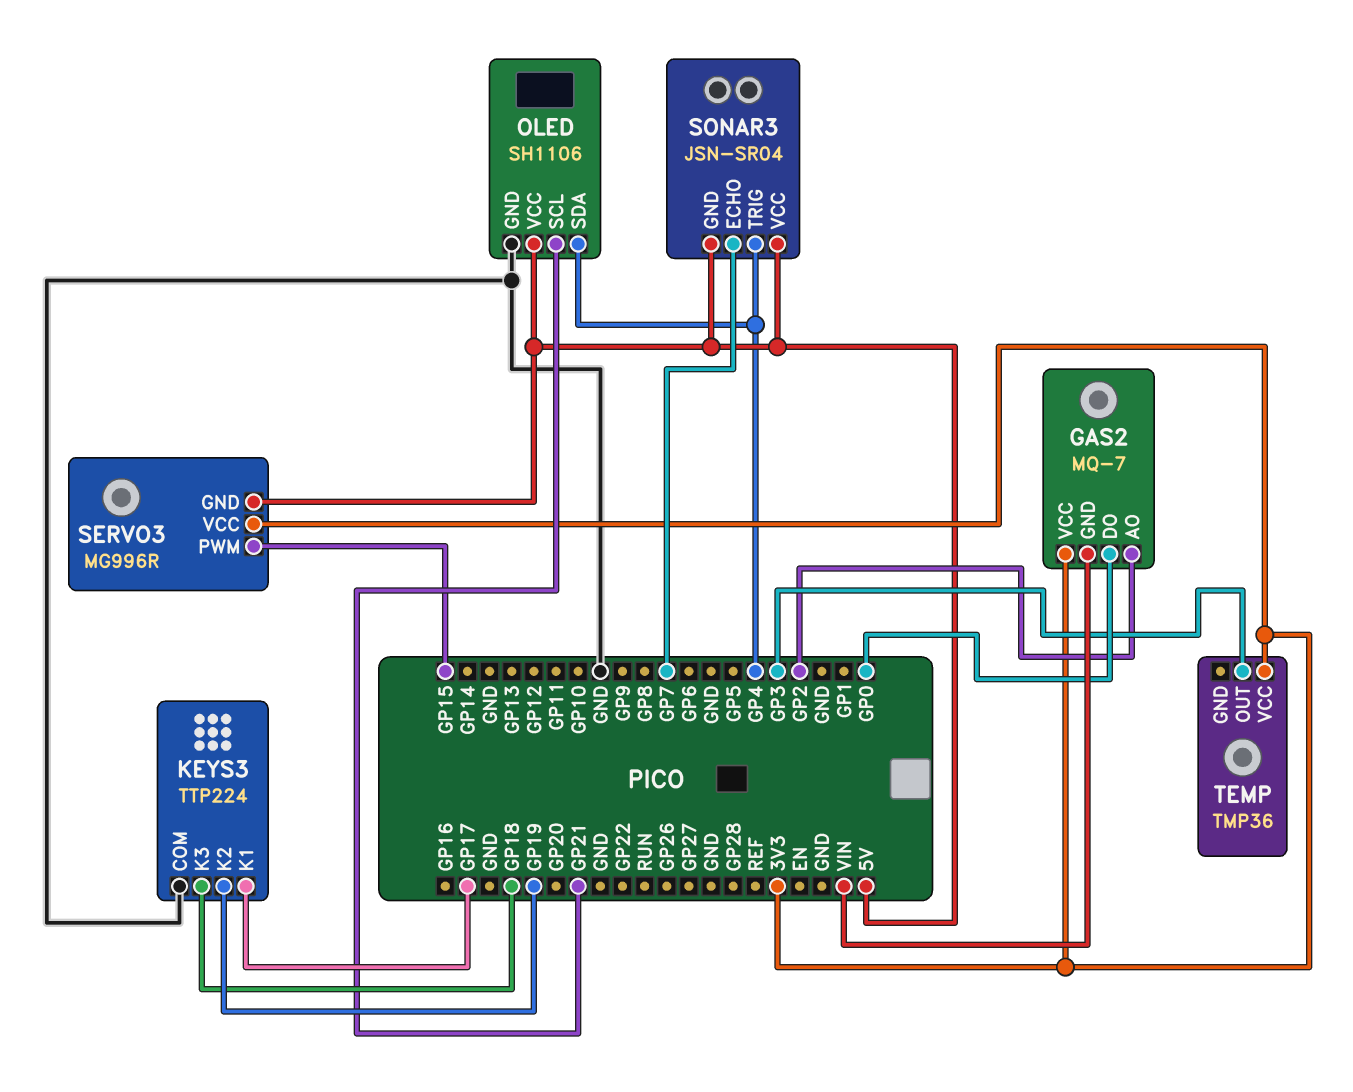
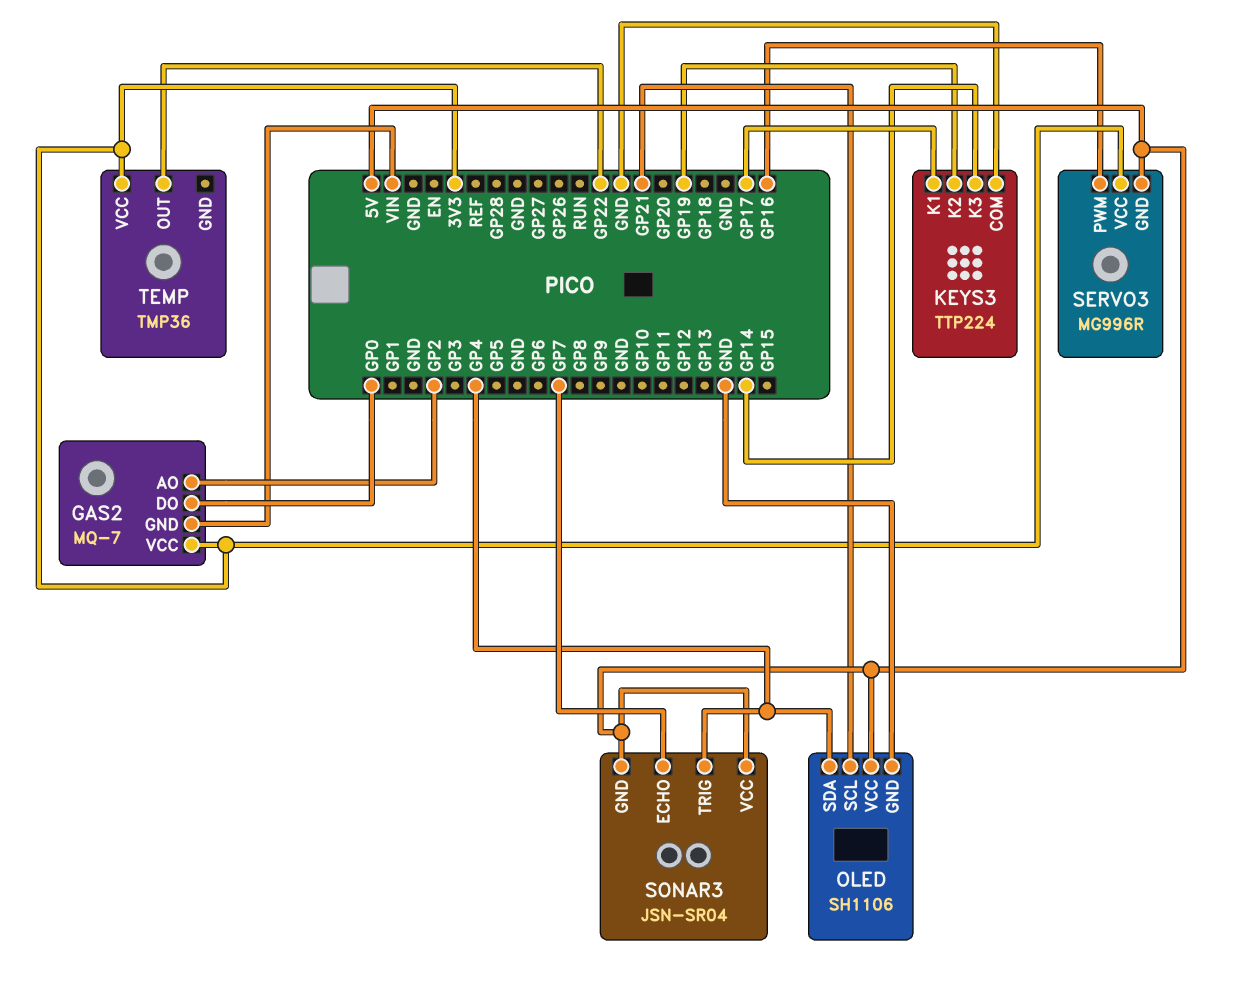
KEYS3 pin K3: GP18 -> GP14
SERVO3 pin PWM: GP15 -> GP16
TEMP pin OUT: GP3 -> GP22

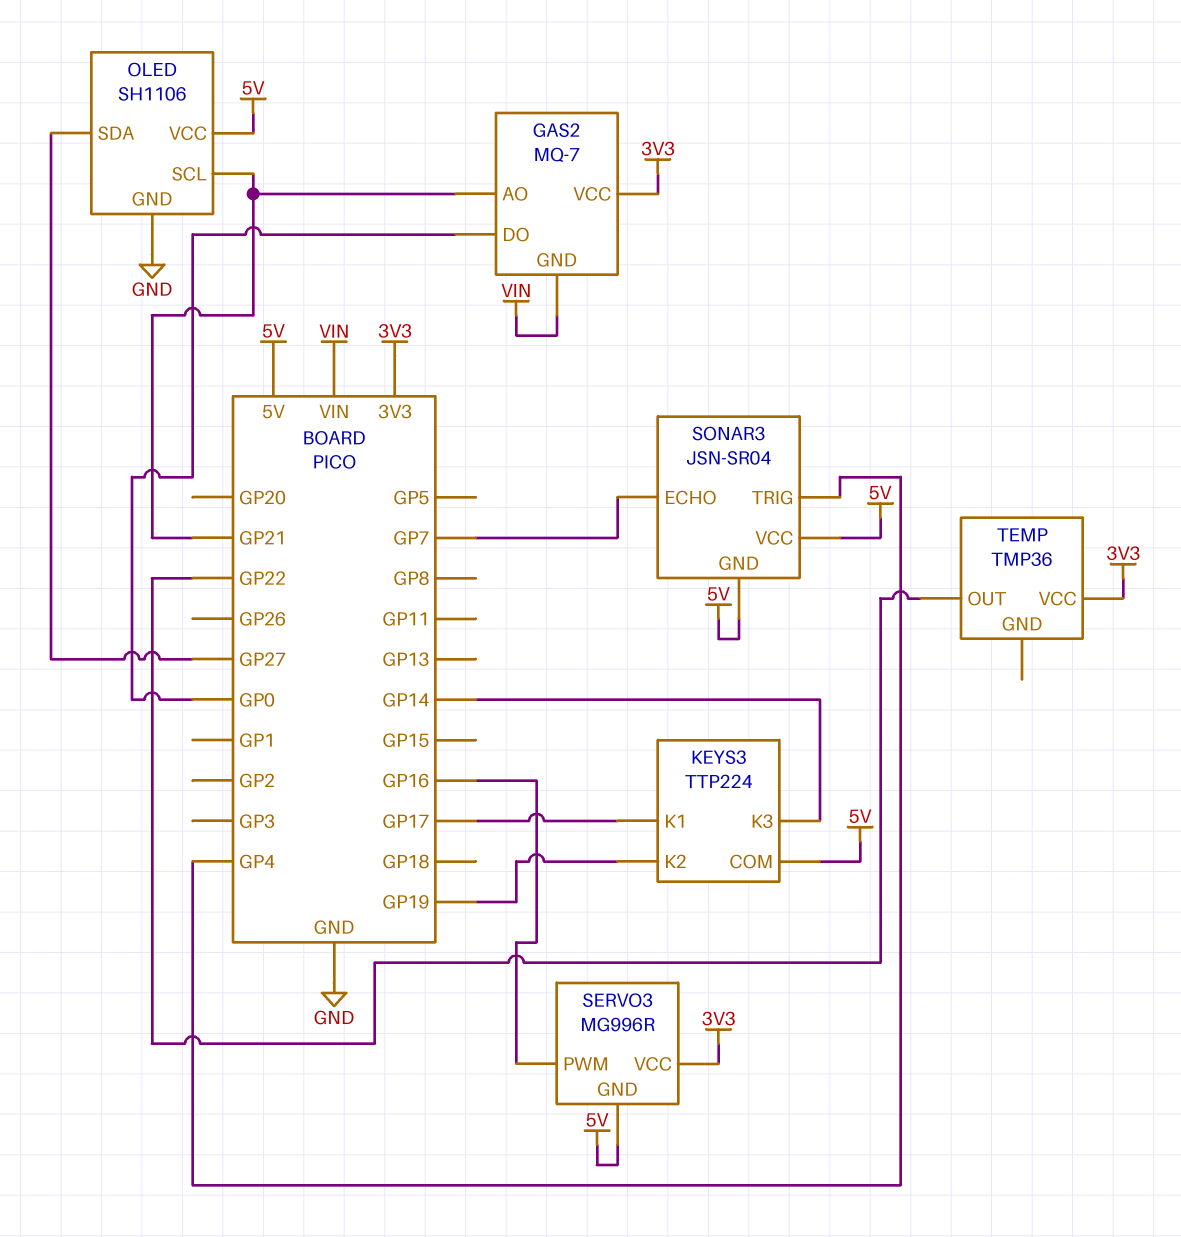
GAS2 pin AO: GP2 -> GP21
KEYS3 pin COM: GND -> 5V
OLED pin SDA: GP4 -> GP27

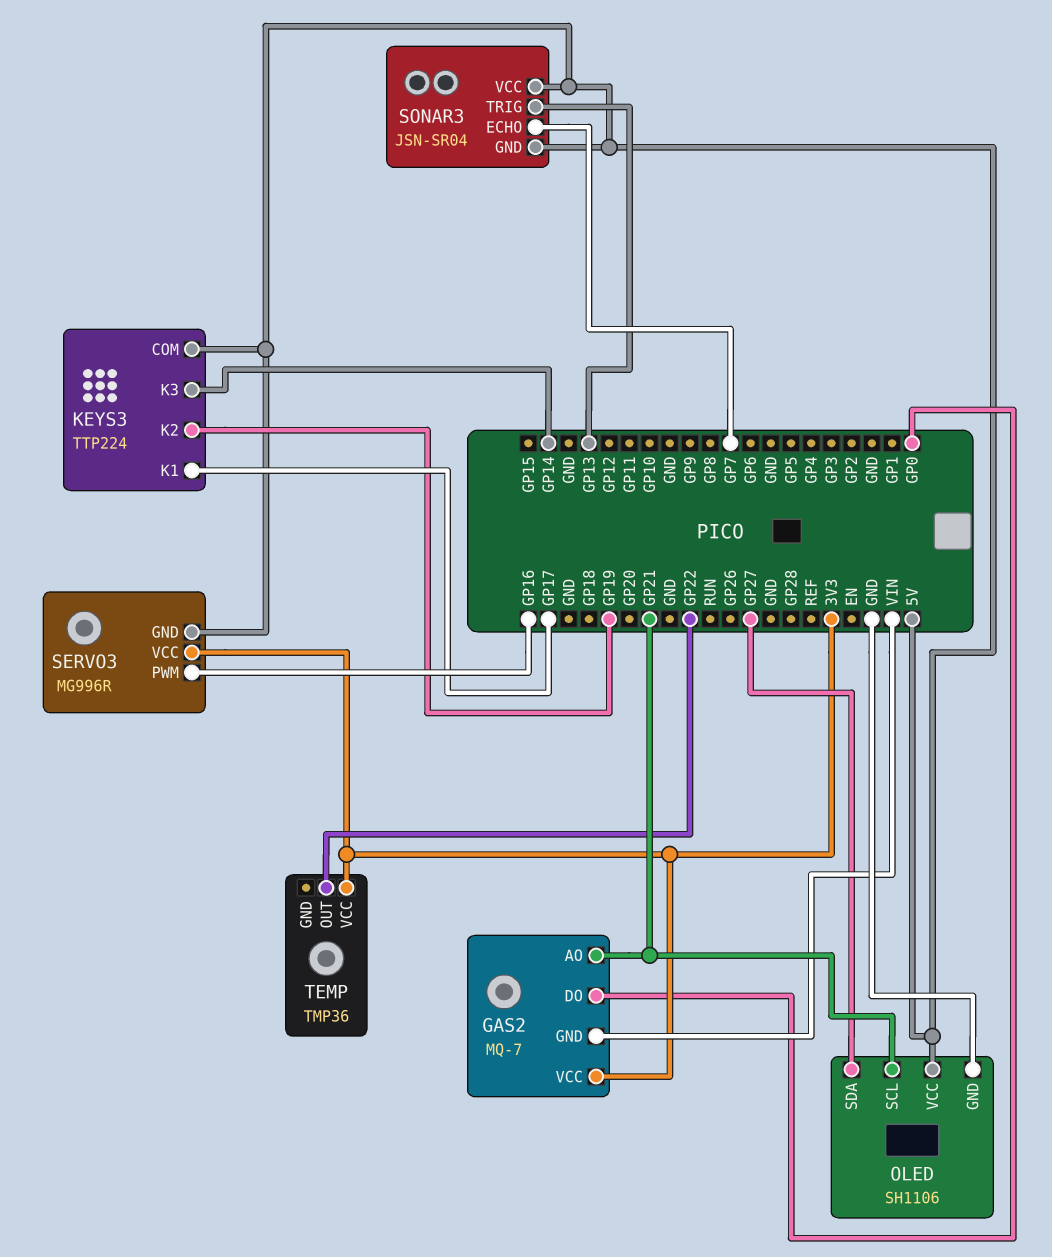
SONAR3 pin TRIG: GP4 -> GP13

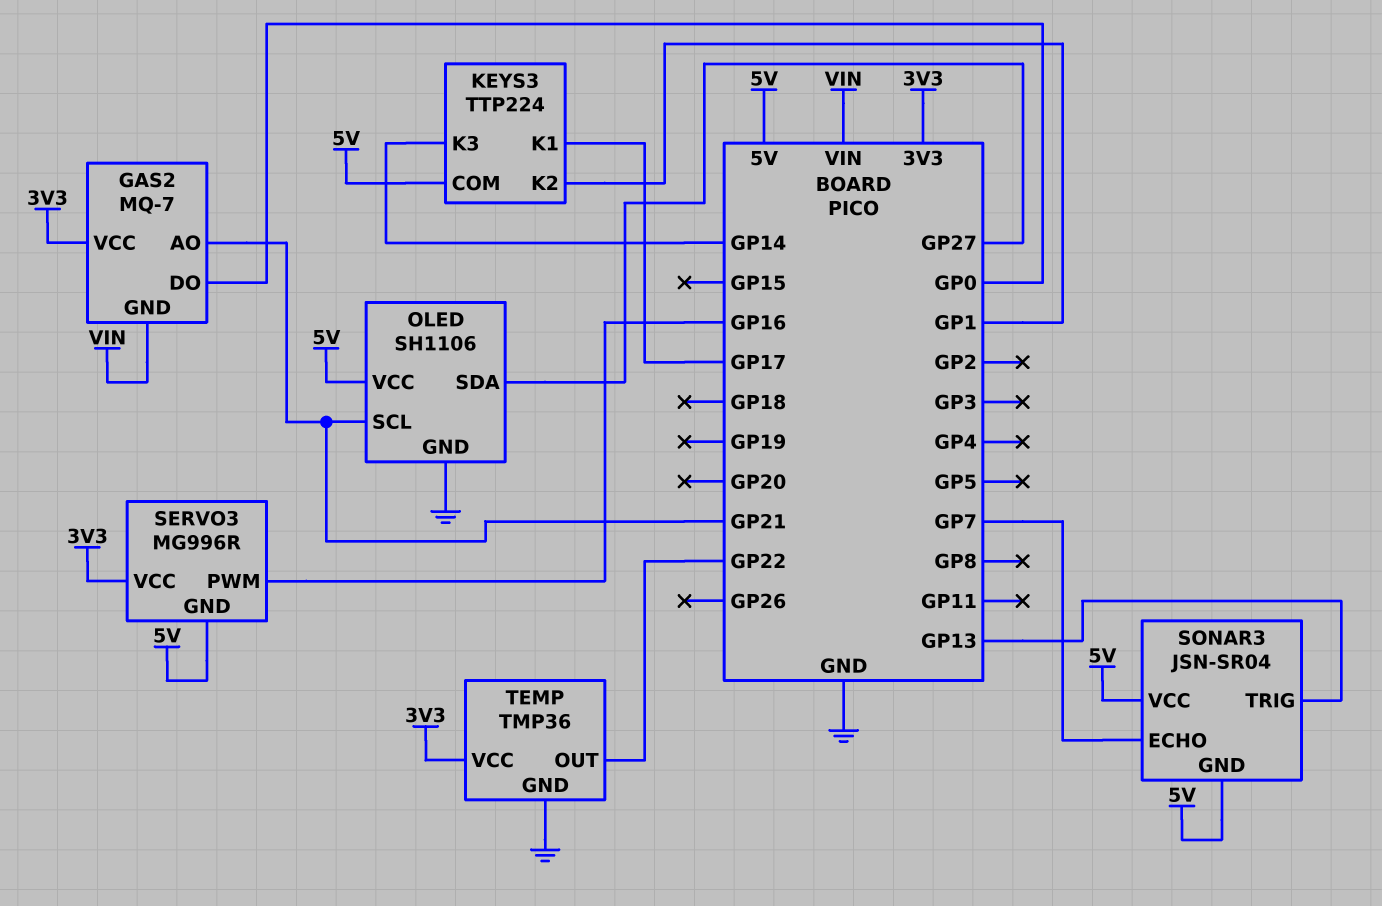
KEYS3 pin K2: GP19 -> GP1
TEMP pin GND: none -> GND

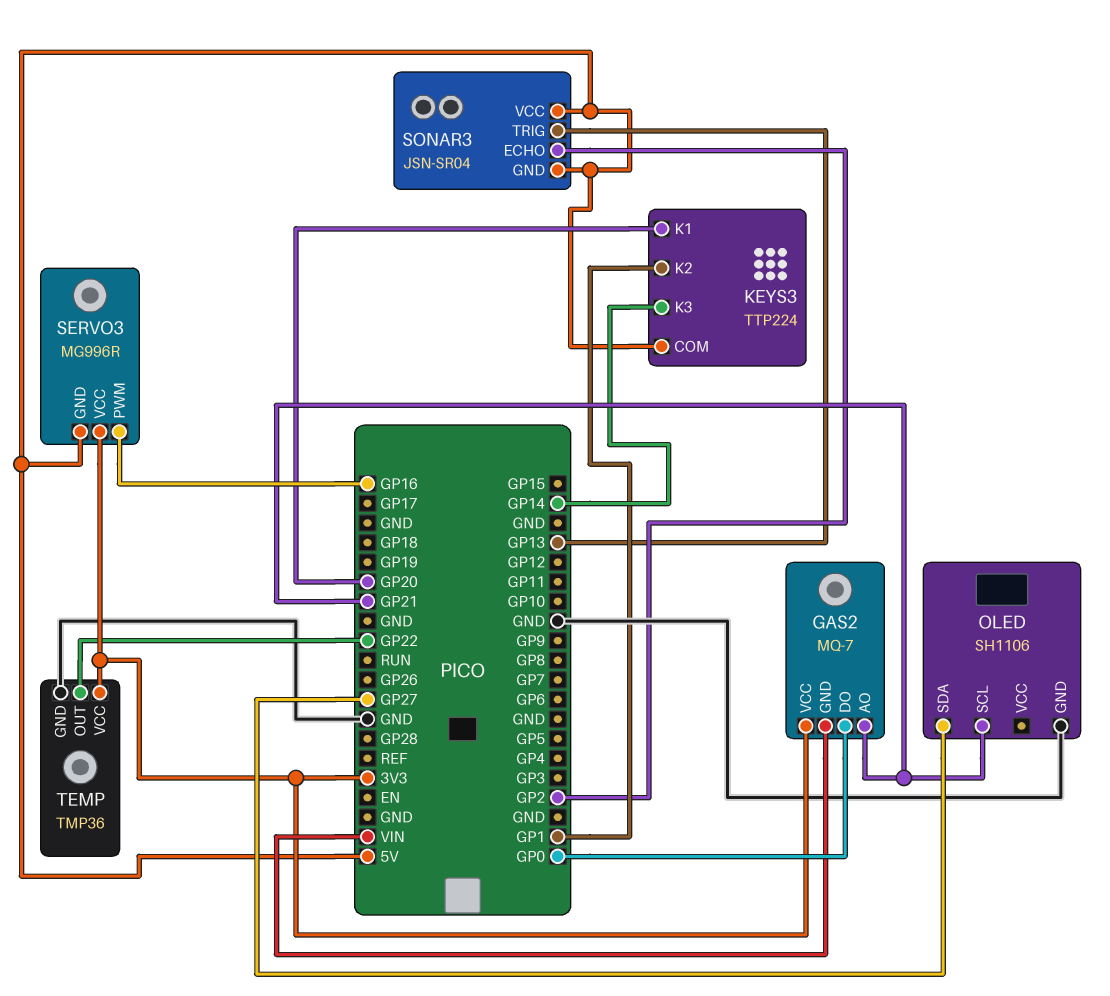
KEYS3 pin K1: GP17 -> GP20
OLED pin VCC: 5V -> none
SONAR3 pin ECHO: GP7 -> GP2

